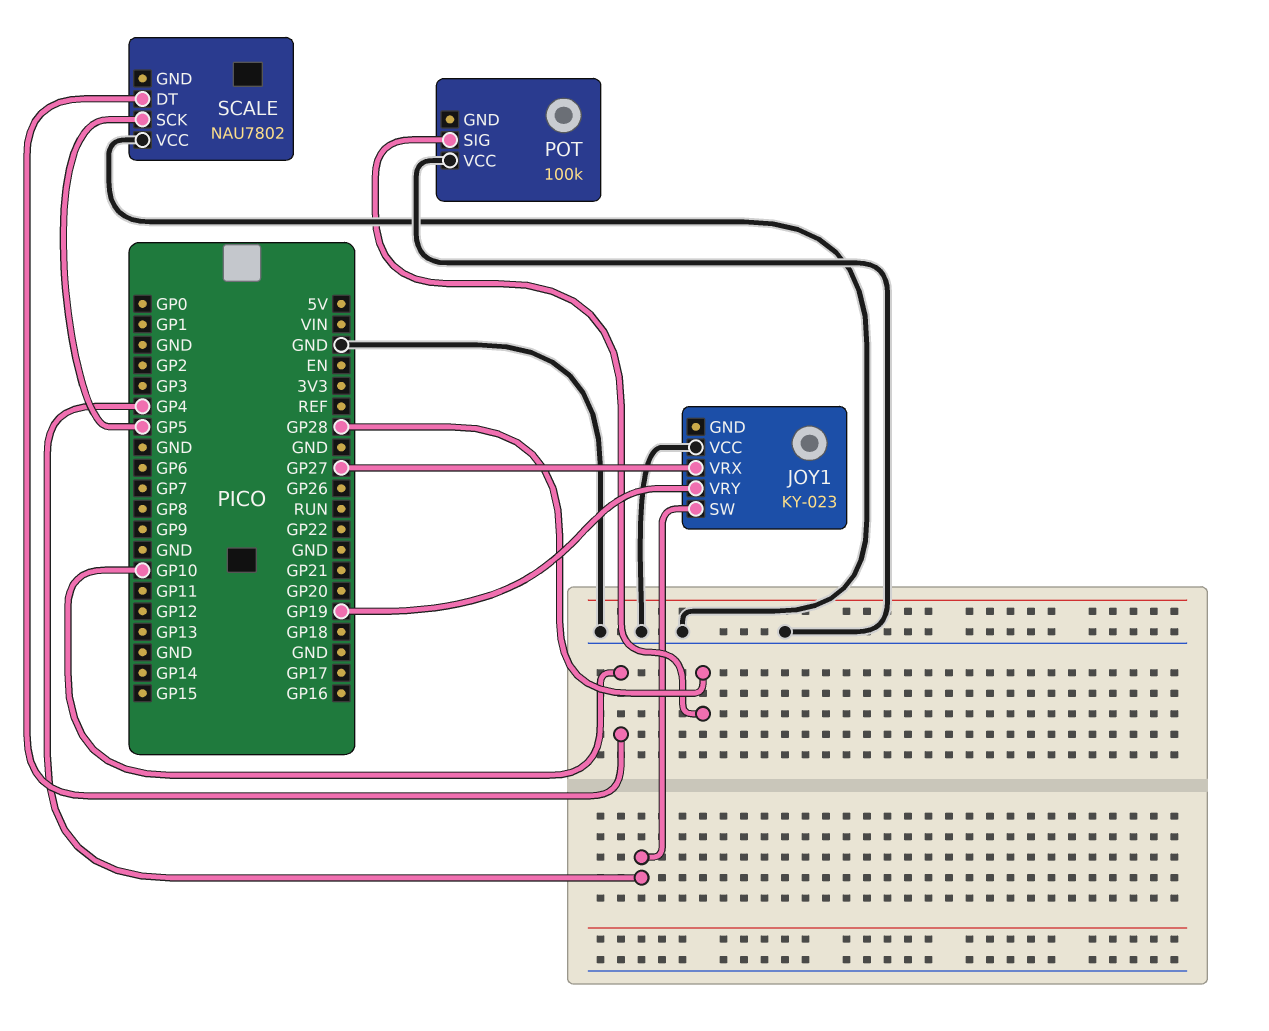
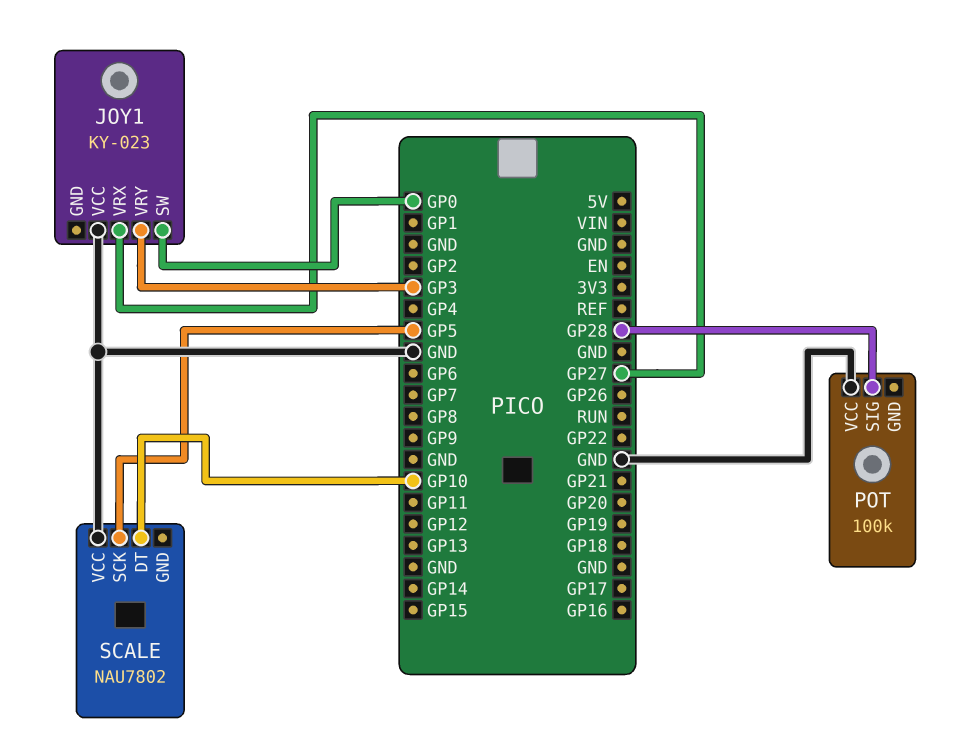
JOY1 pin SW: GP4 -> GP0
JOY1 pin VRY: GP19 -> GP3

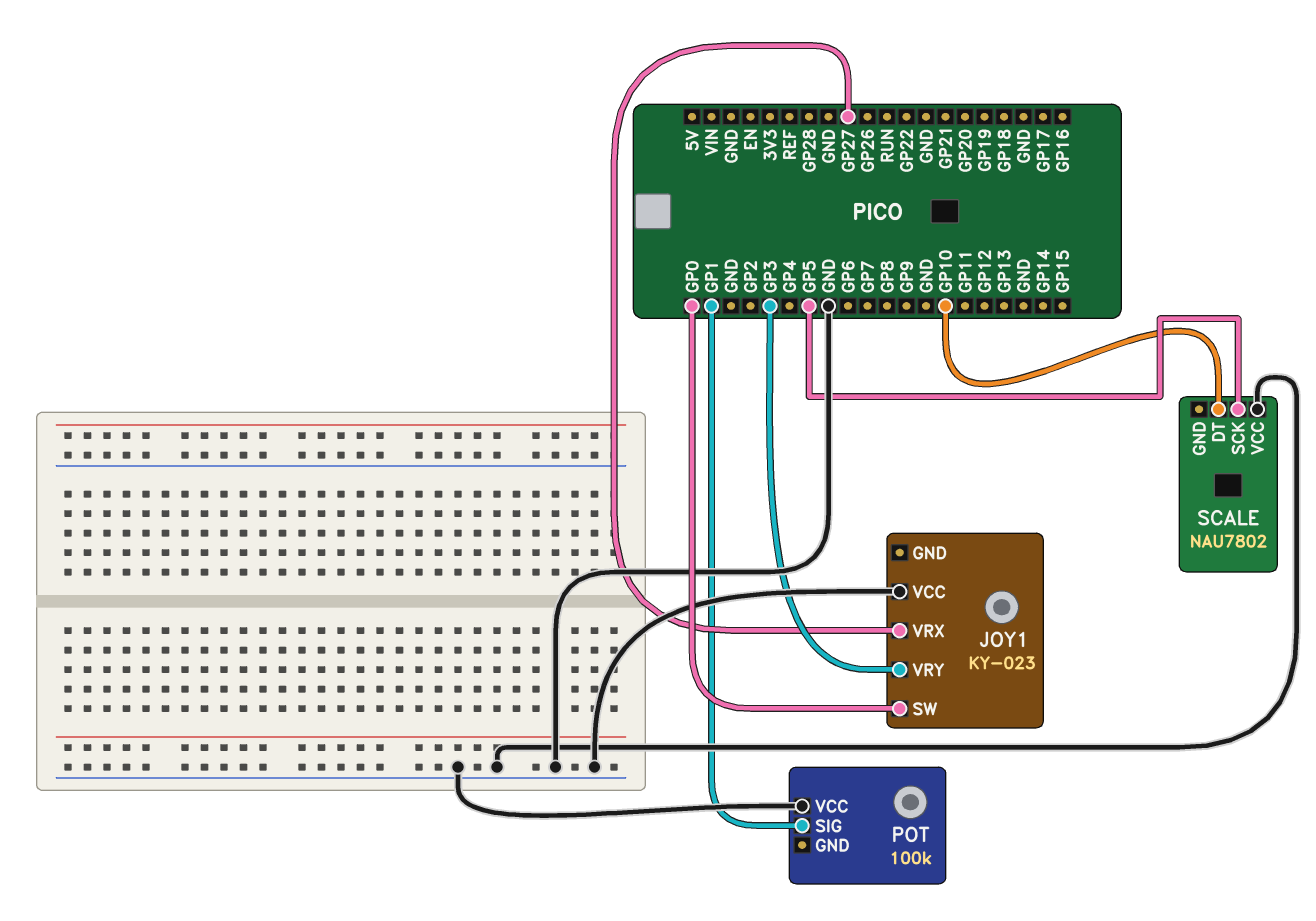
POT pin SIG: GP28 -> GP1

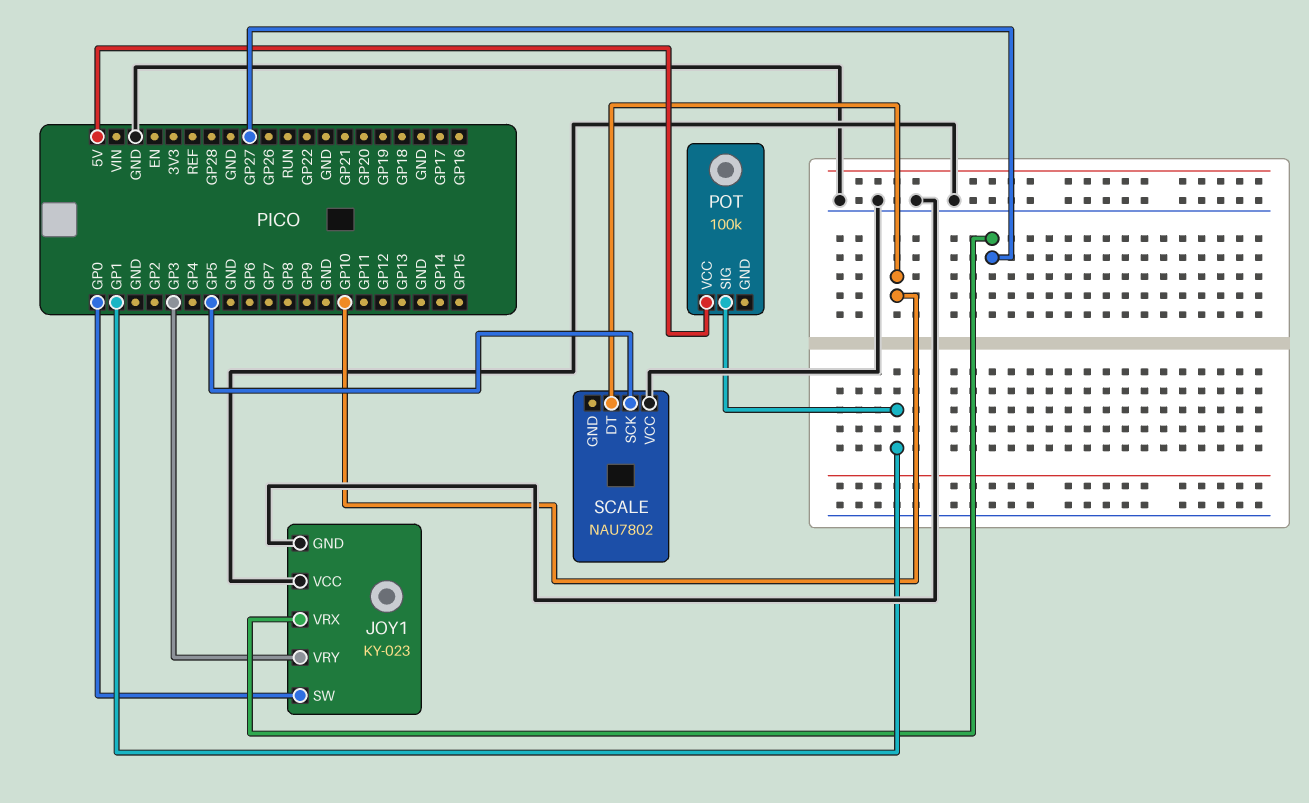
JOY1 pin GND: none -> GND
POT pin VCC: GND -> 5V

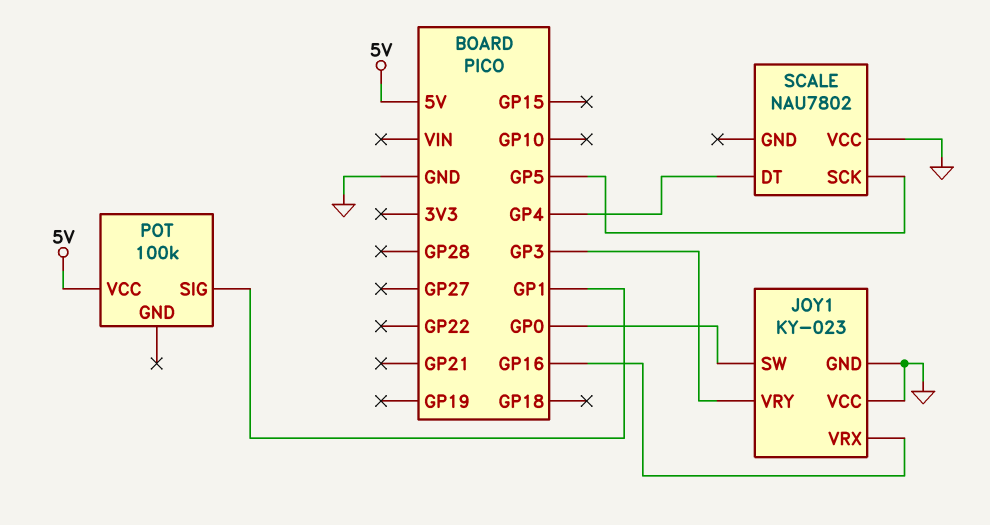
JOY1 pin VRX: GP27 -> GP16
SCALE pin DT: GP10 -> GP4

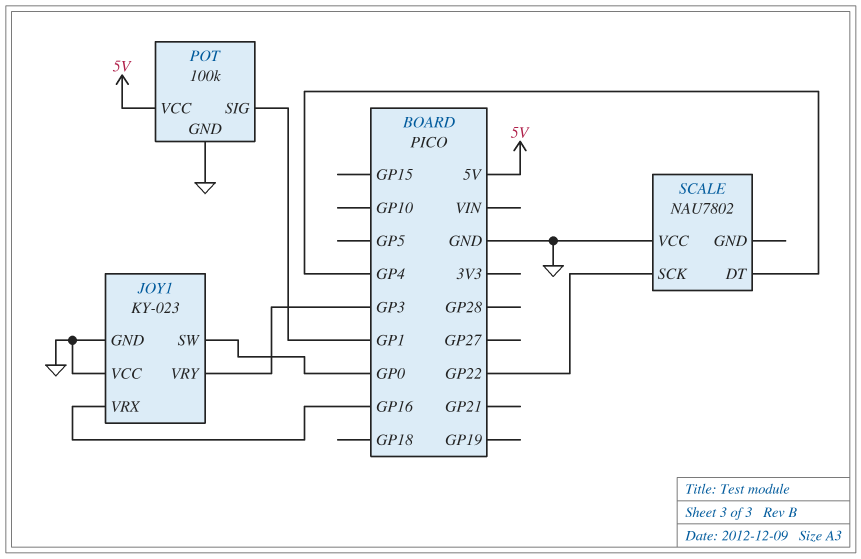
POT pin GND: none -> GND
SCALE pin SCK: GP5 -> GP22

